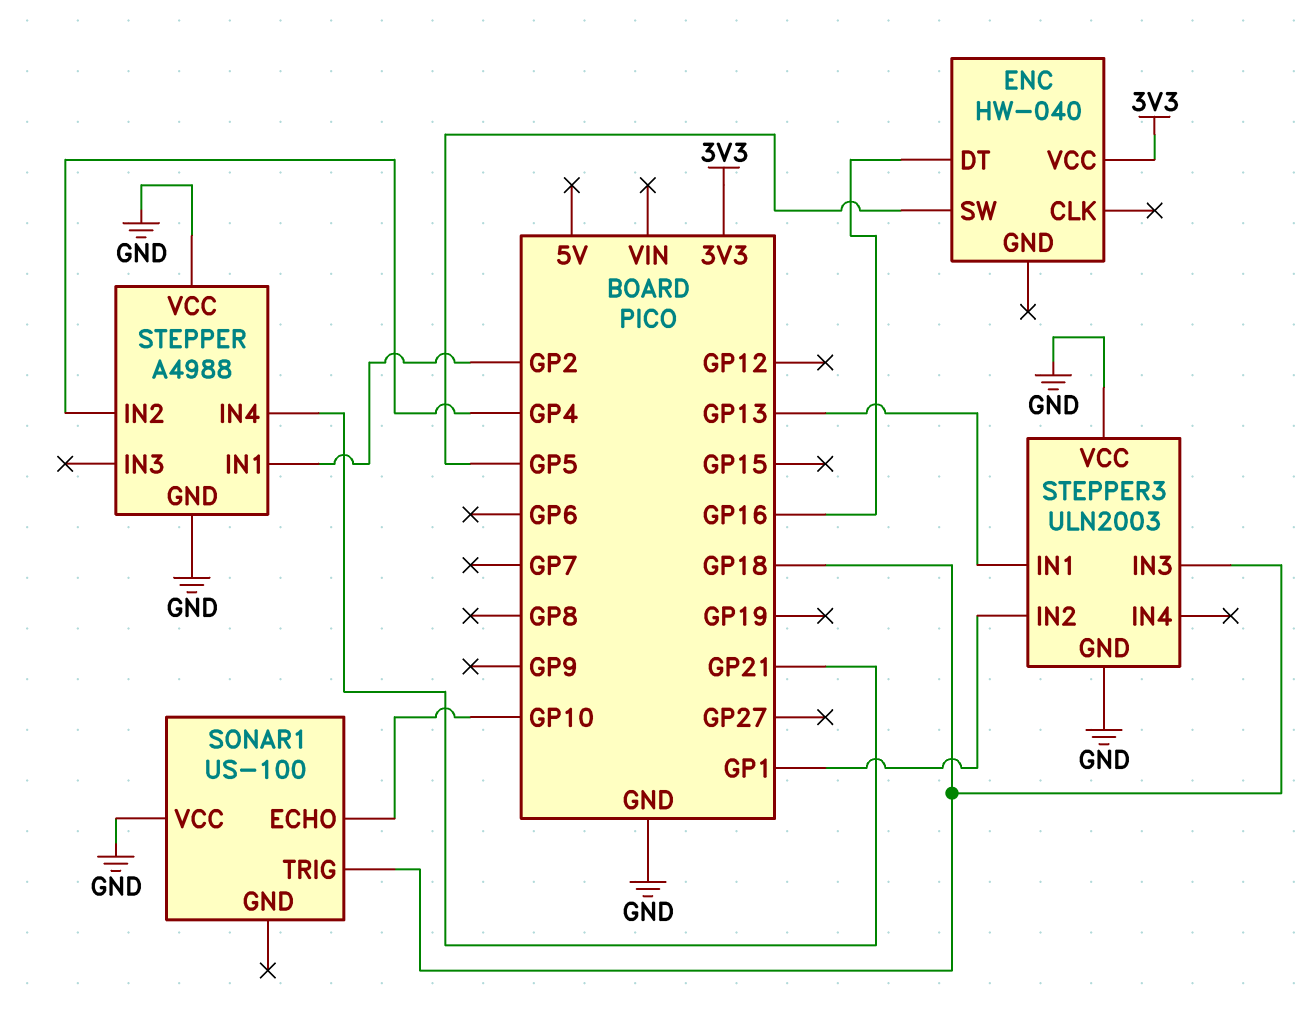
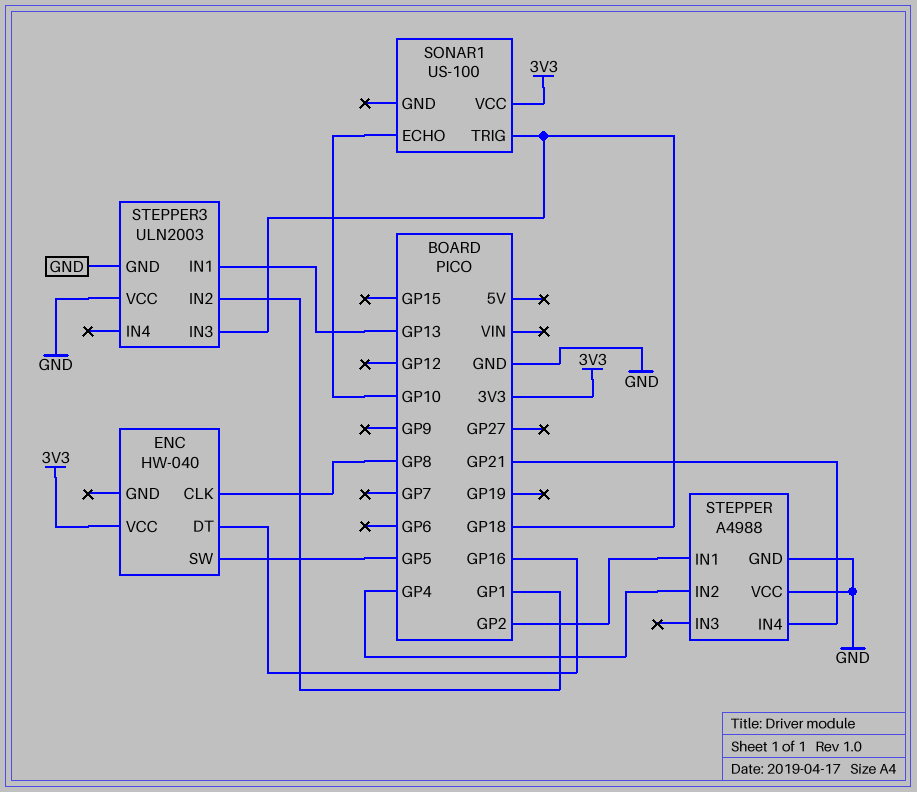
ENC pin CLK: none -> GP8
SONAR1 pin VCC: GND -> 3V3

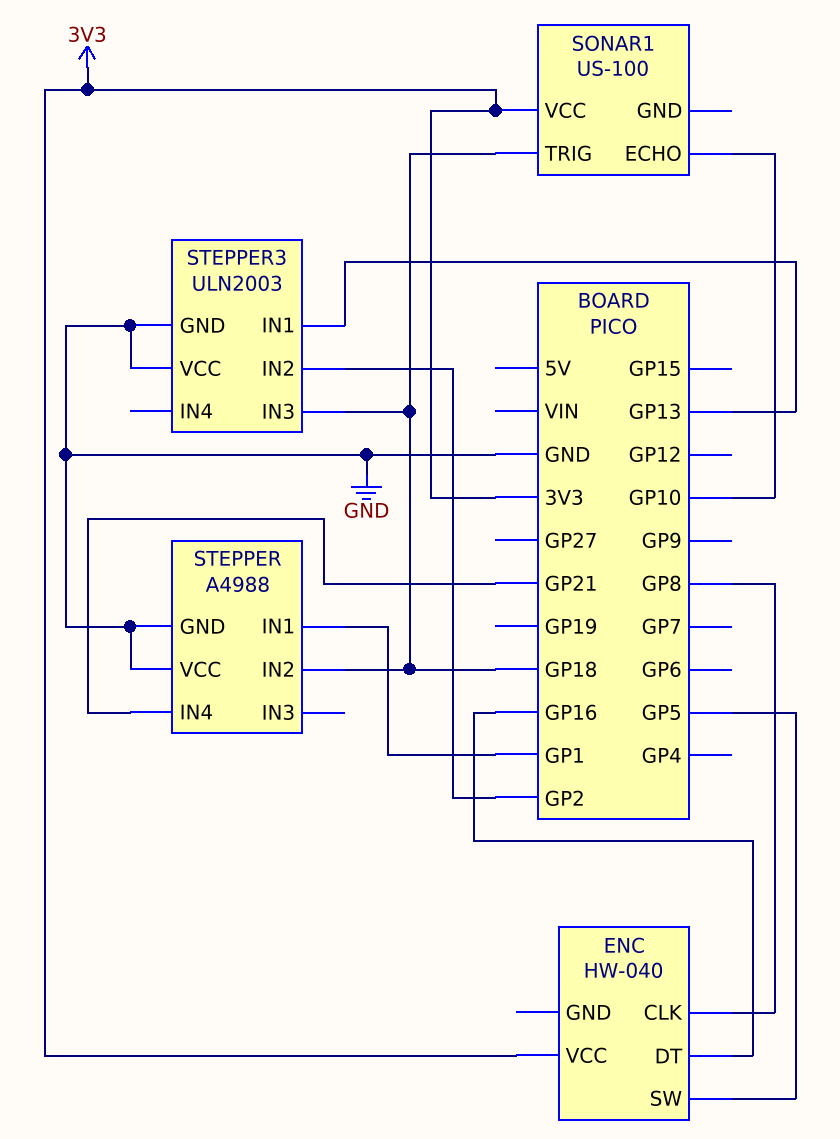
STEPPER pin IN1: GP2 -> GP1
STEPPER pin IN2: GP4 -> GP18
STEPPER3 pin IN2: GP1 -> GP2

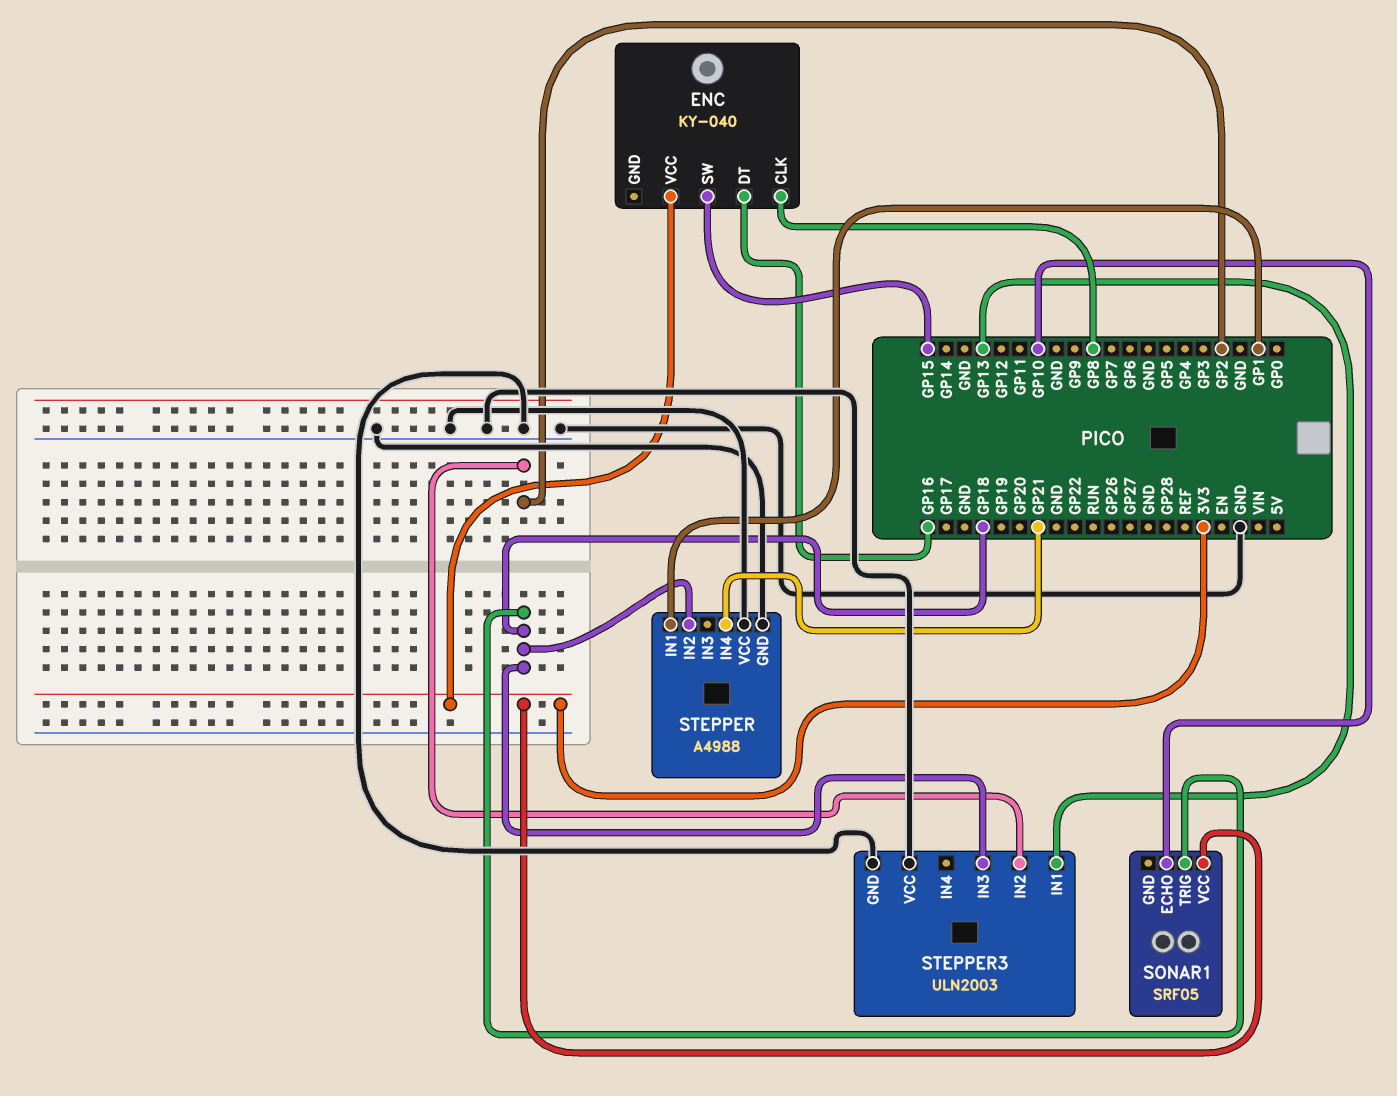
ENC: HW-040 -> KY-040
ENC pin SW: GP5 -> GP15
SONAR1: US-100 -> SRF05

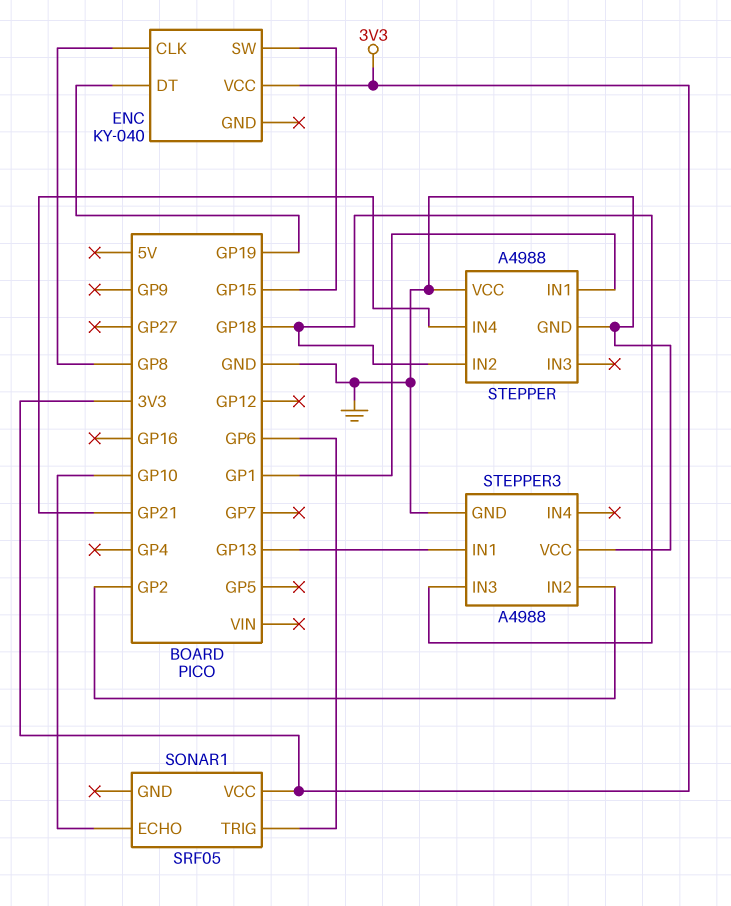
ENC pin DT: GP16 -> GP19
SONAR1 pin TRIG: GP18 -> GP6
STEPPER3: ULN2003 -> A4988

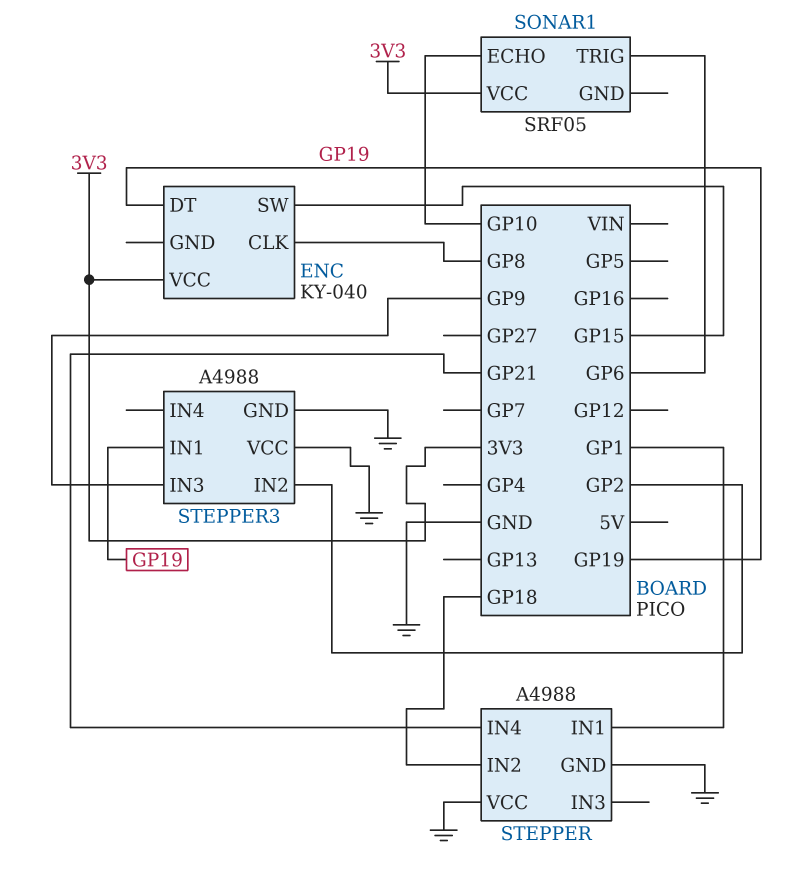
STEPPER3 pin IN1: GP13 -> GP19
STEPPER3 pin IN3: GP18 -> GP9

